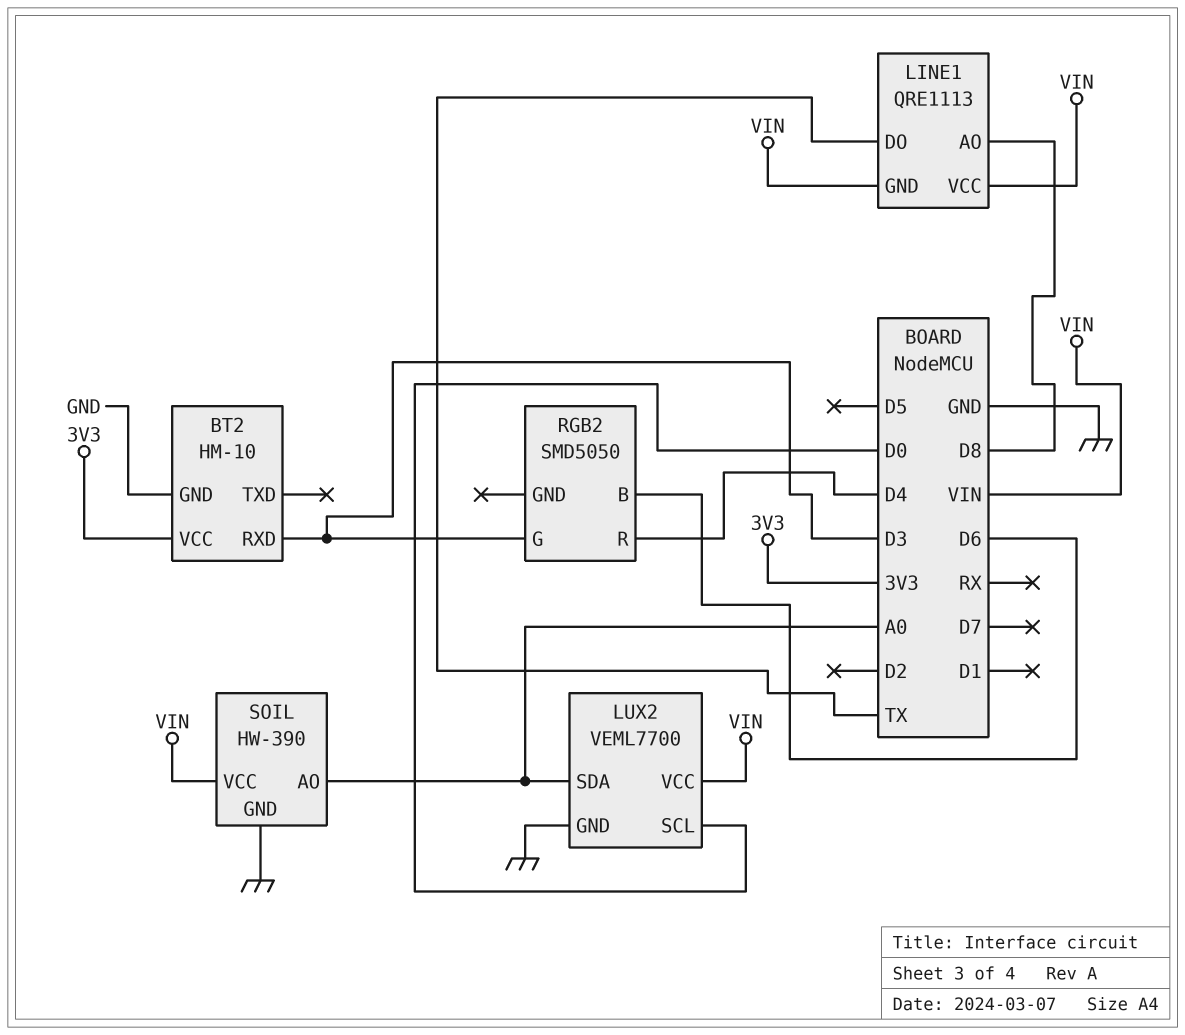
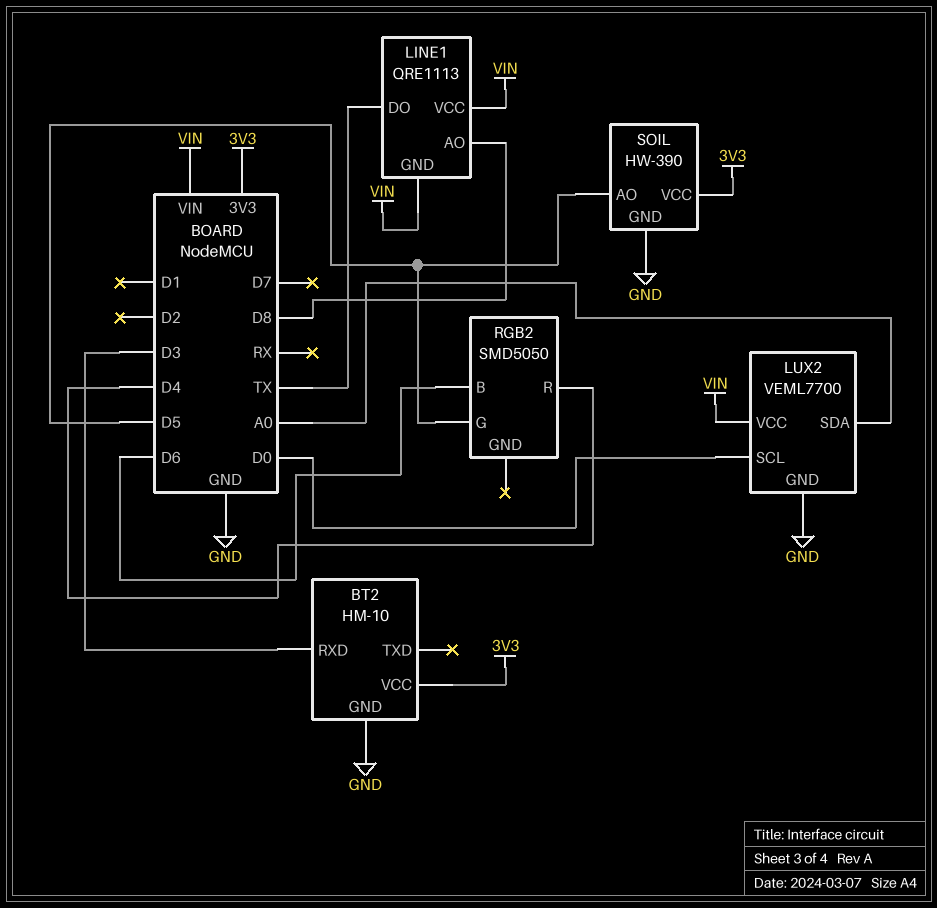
RGB2 pin G: D3 -> D5
SOIL pin AO: A0 -> D5
SOIL pin VCC: VIN -> 3V3

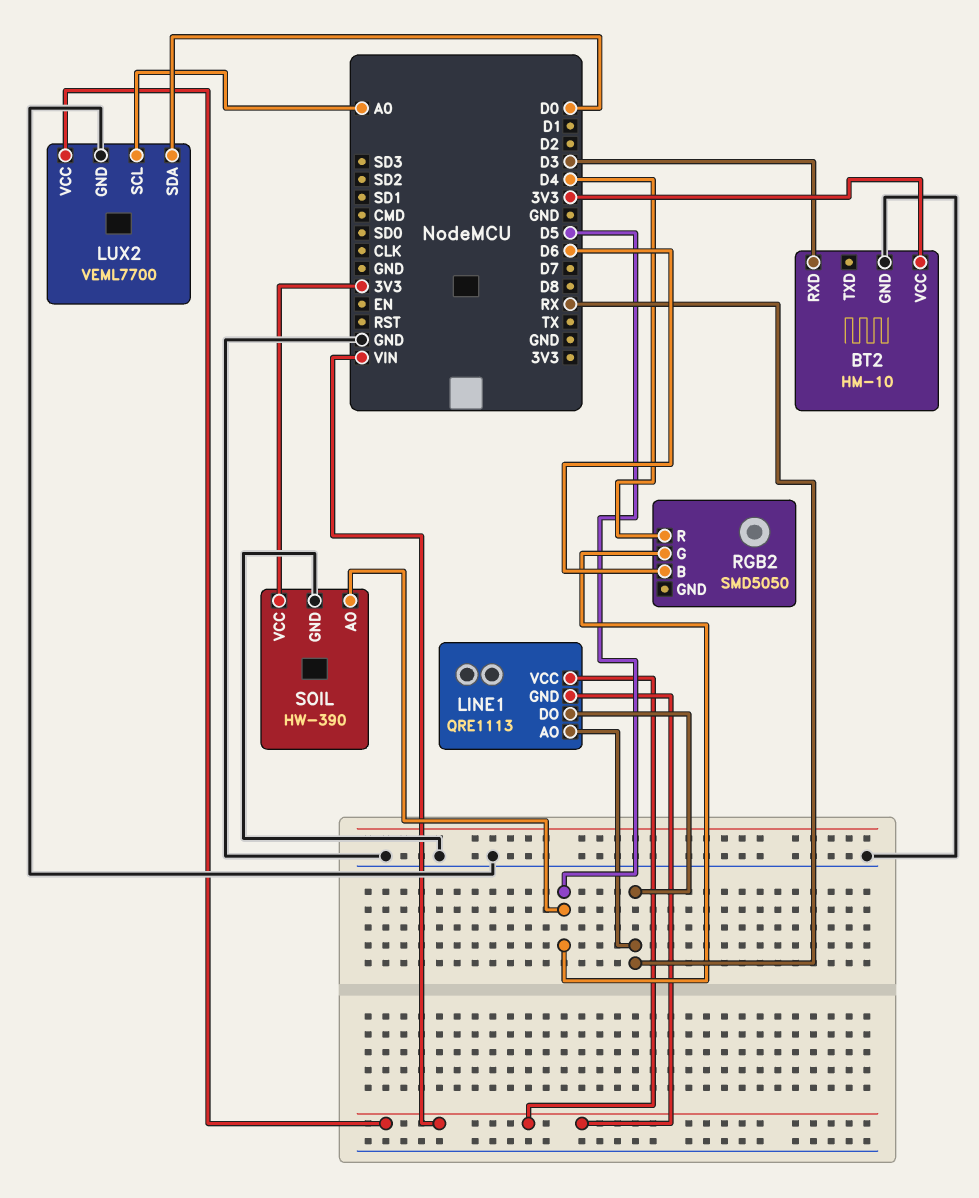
LINE1 pin AO: D8 -> RX
LINE1 pin DO: TX -> RX
LUX2 pin SCL: D0 -> A0
LUX2 pin SDA: A0 -> D0

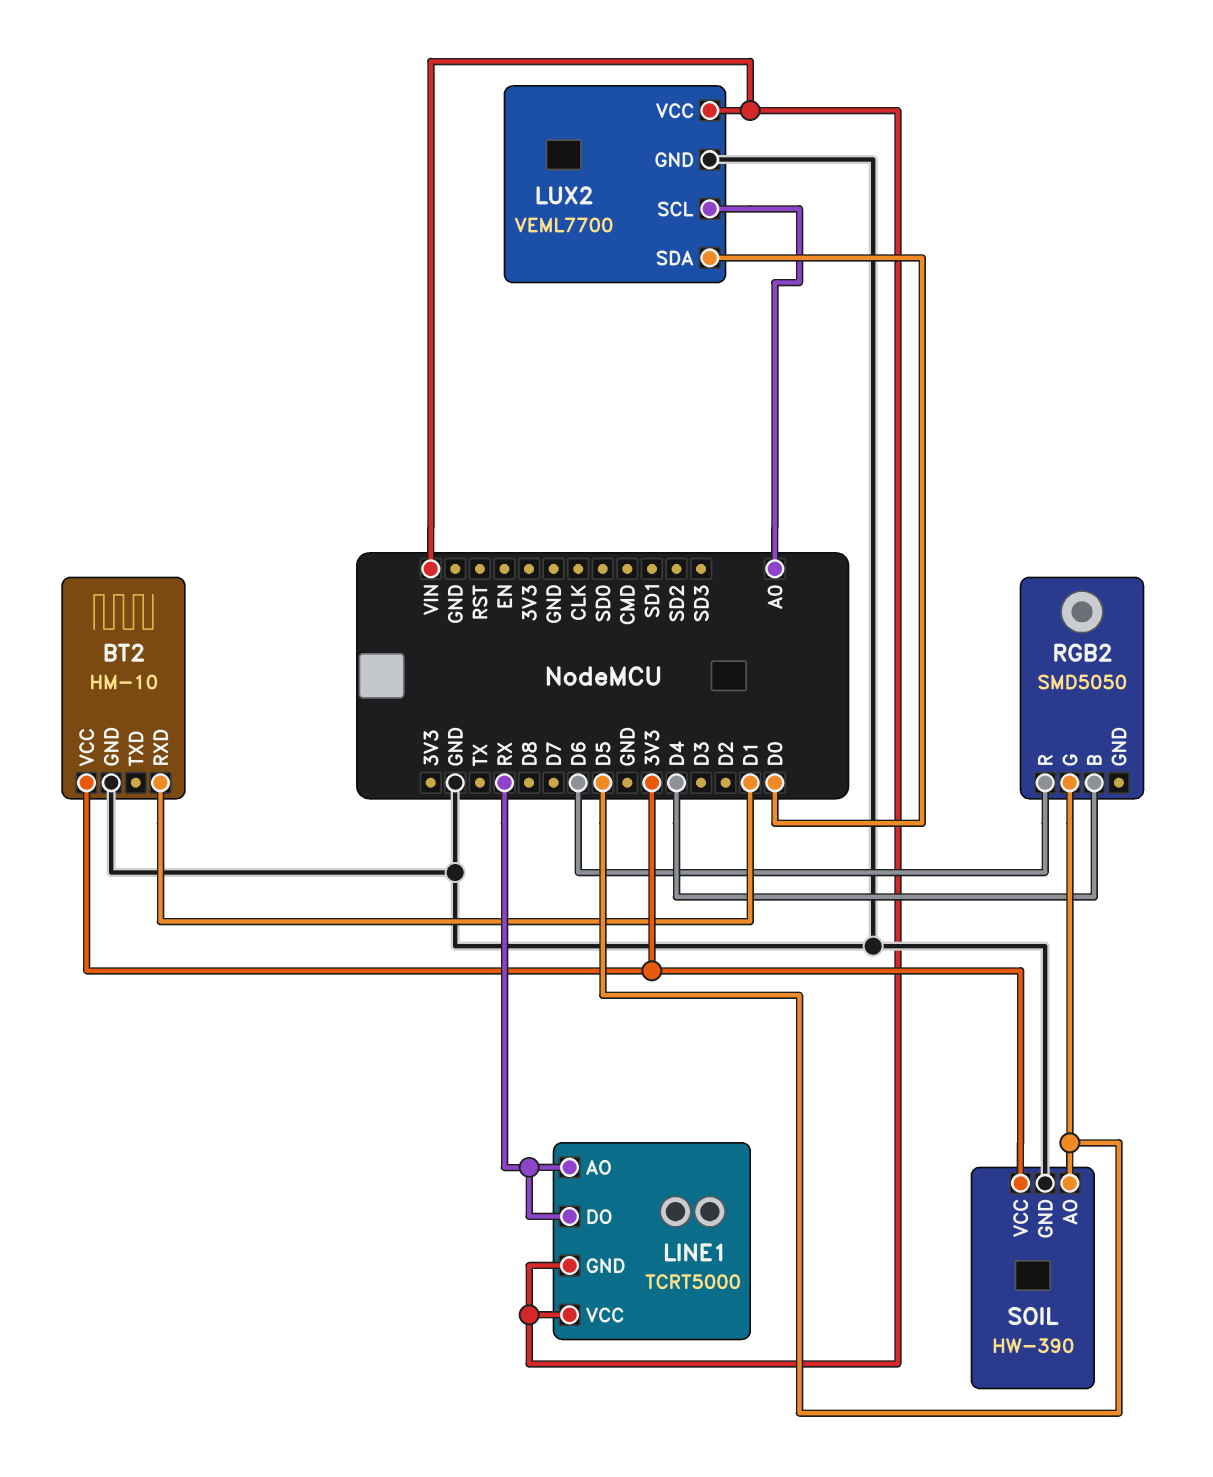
BT2 pin RXD: D3 -> D1
LINE1: QRE1113 -> TCRT5000
RGB2 pin B: D6 -> D4
RGB2 pin R: D4 -> D6

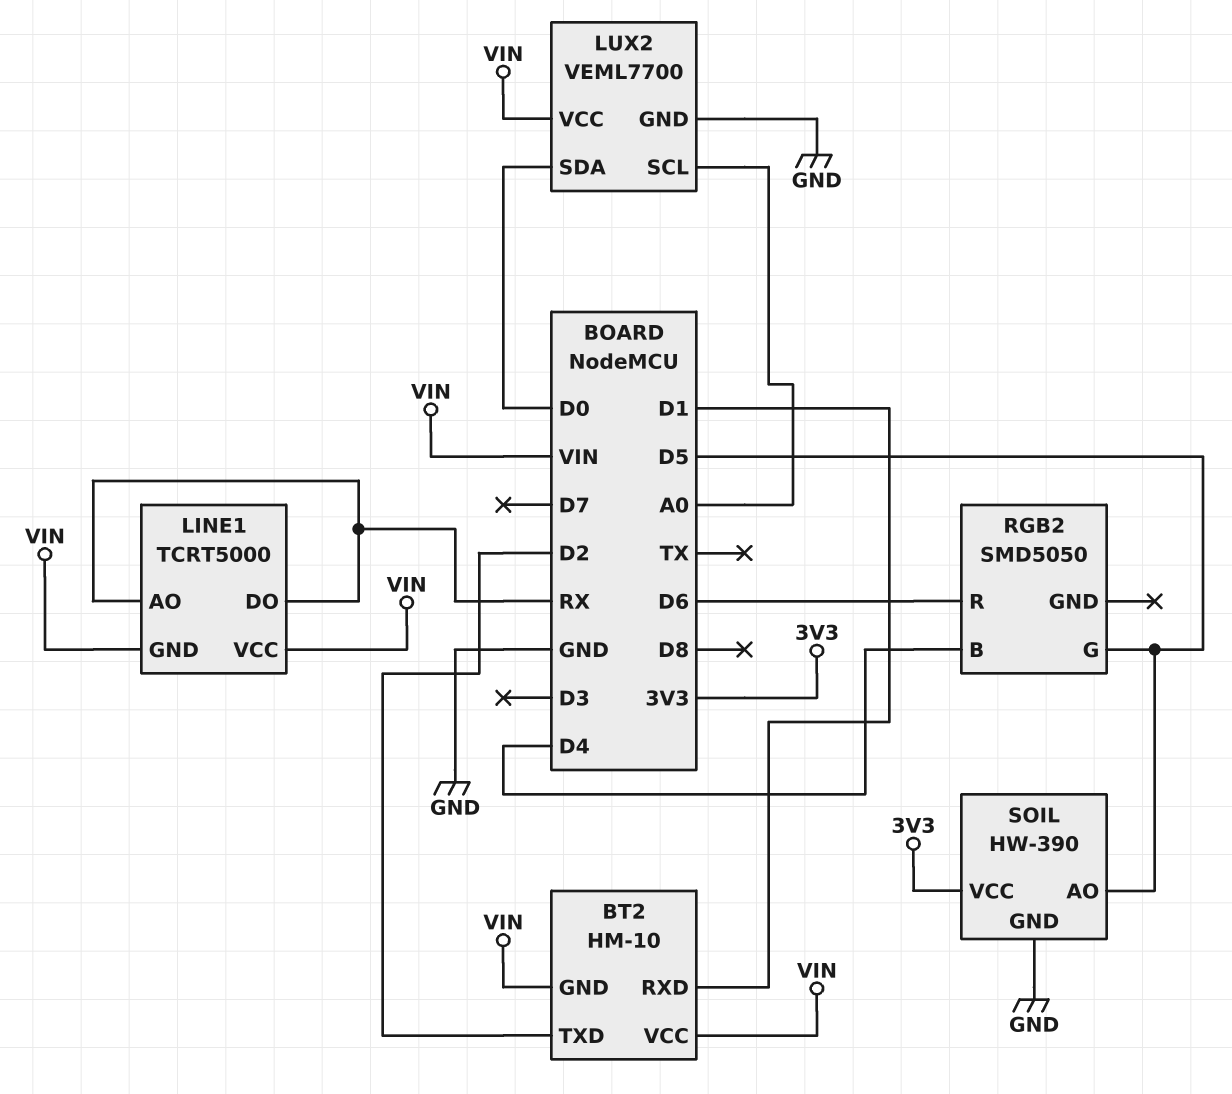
BT2 pin GND: GND -> VIN
BT2 pin TXD: none -> D2
BT2 pin VCC: 3V3 -> VIN

